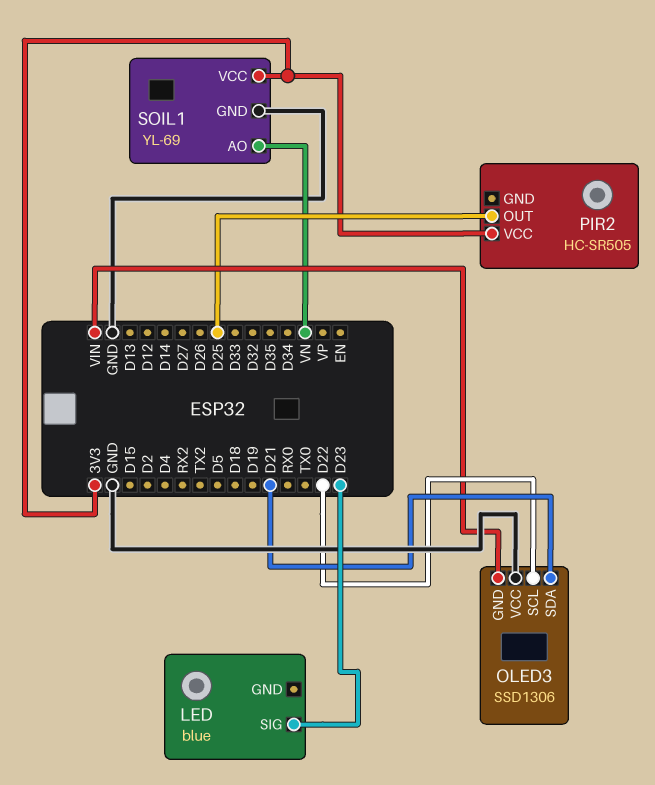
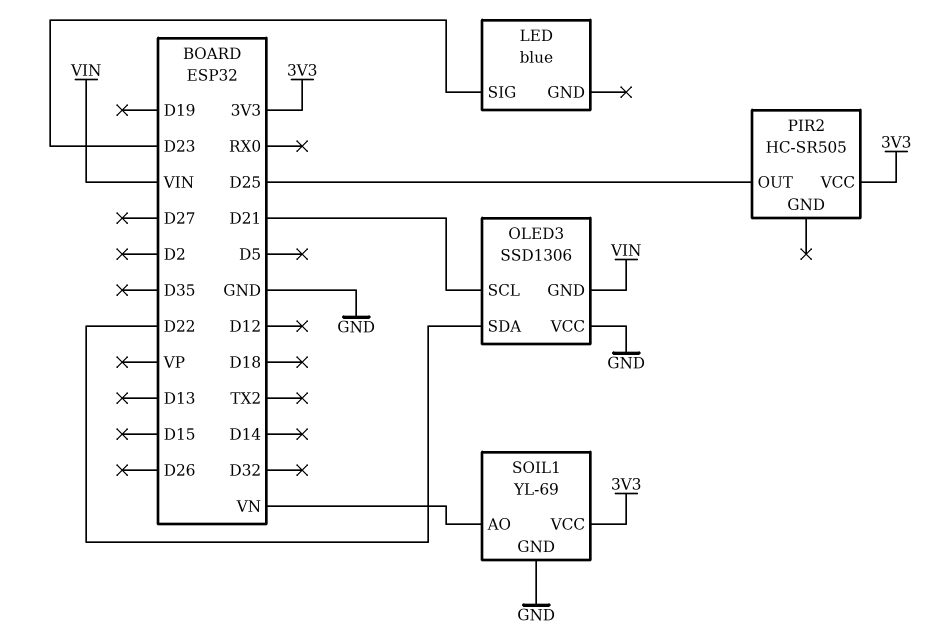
OLED3 pin SCL: D22 -> D21
OLED3 pin SDA: D21 -> D22

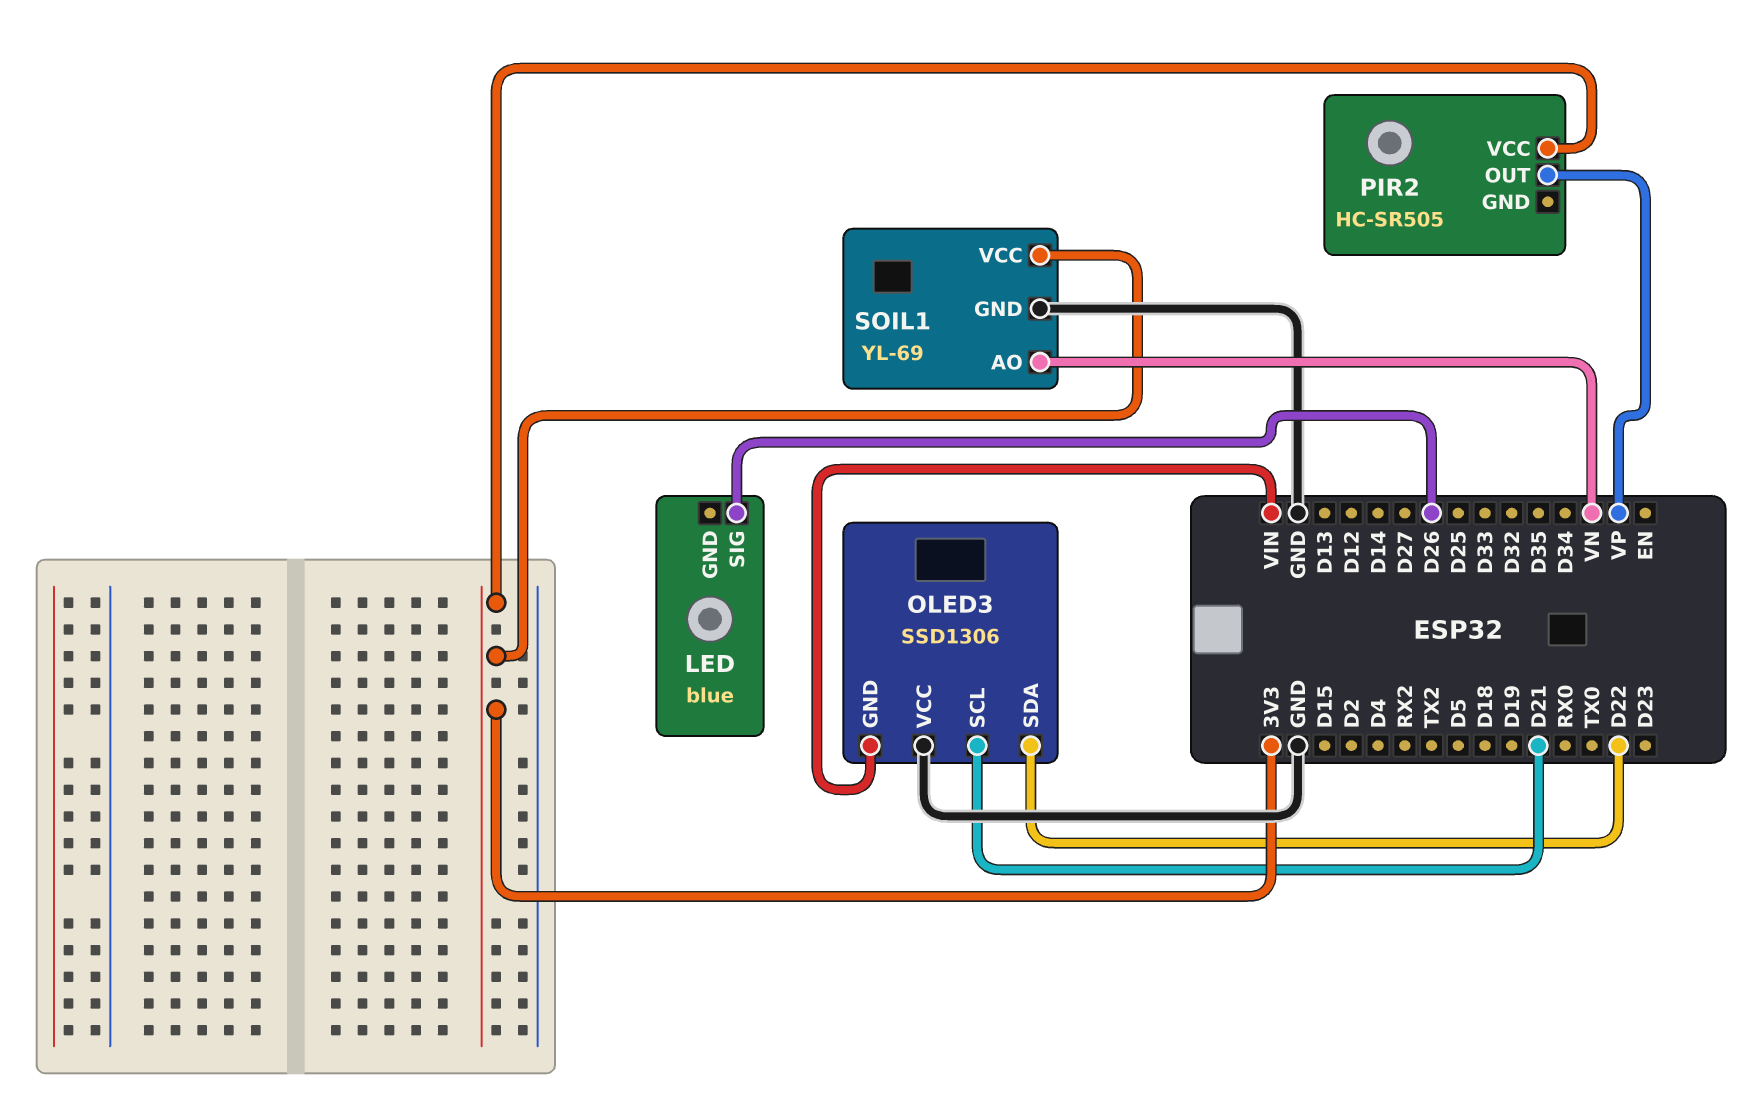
LED pin SIG: D23 -> D26
PIR2 pin OUT: D25 -> VP

